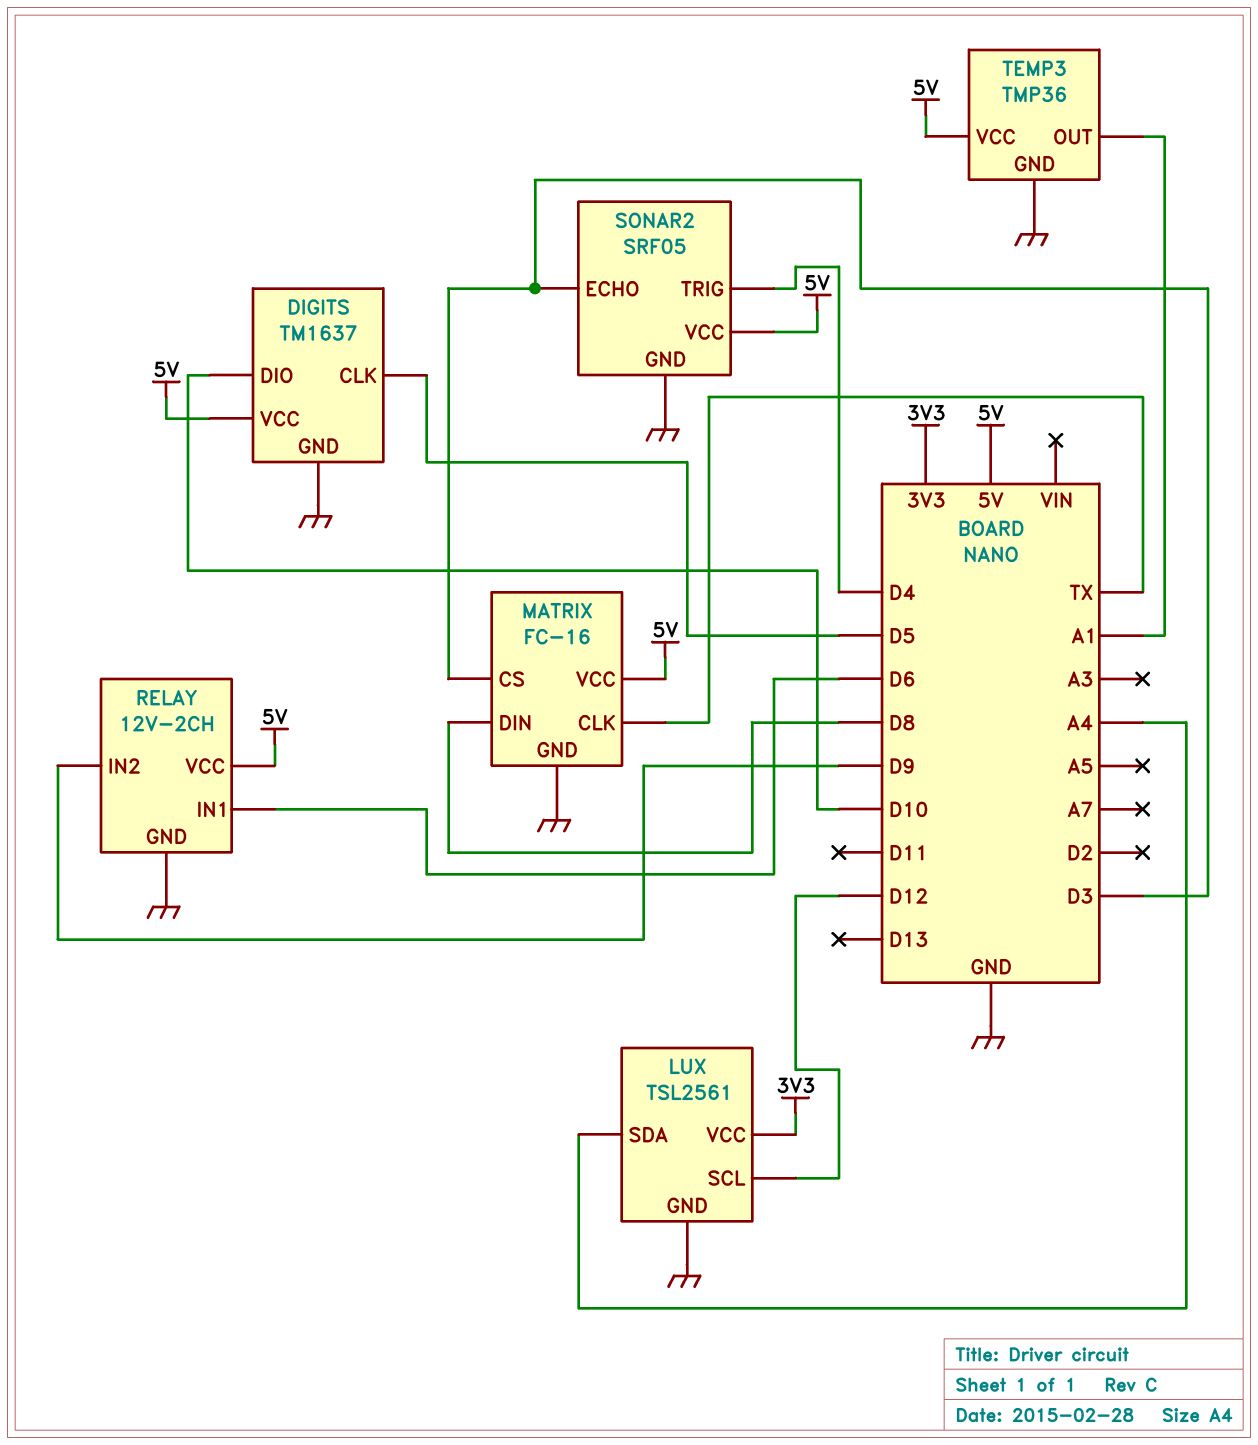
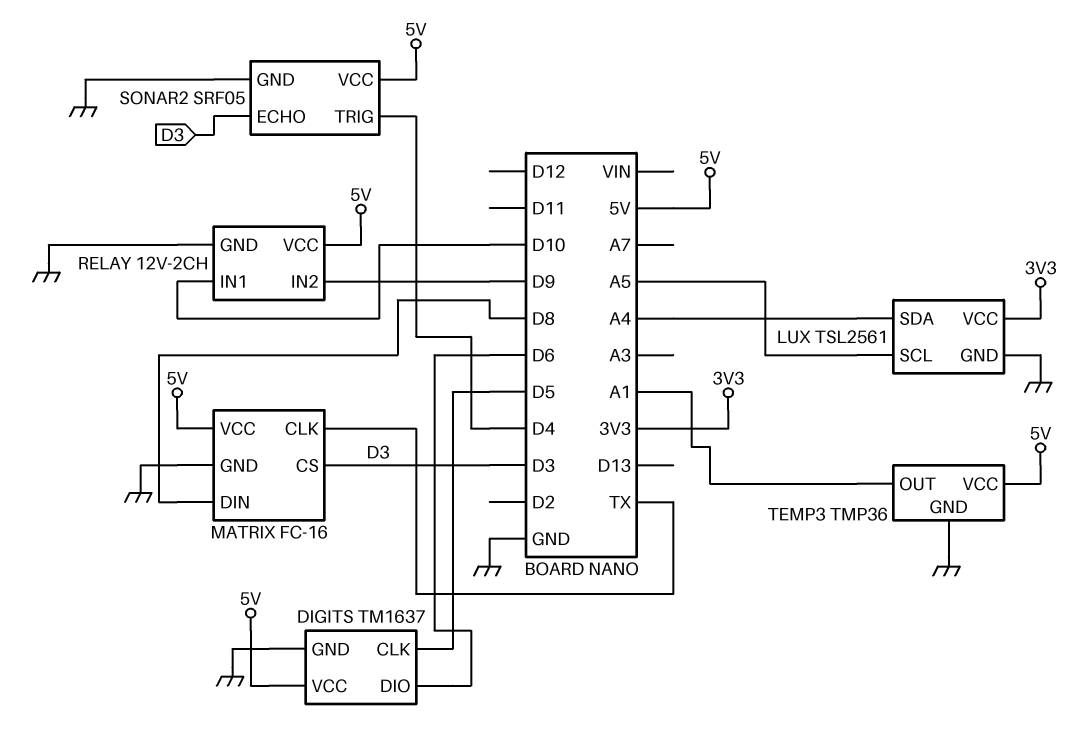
DIGITS pin DIO: D10 -> D6
LUX pin SCL: D12 -> A5
RELAY pin IN1: D6 -> D10

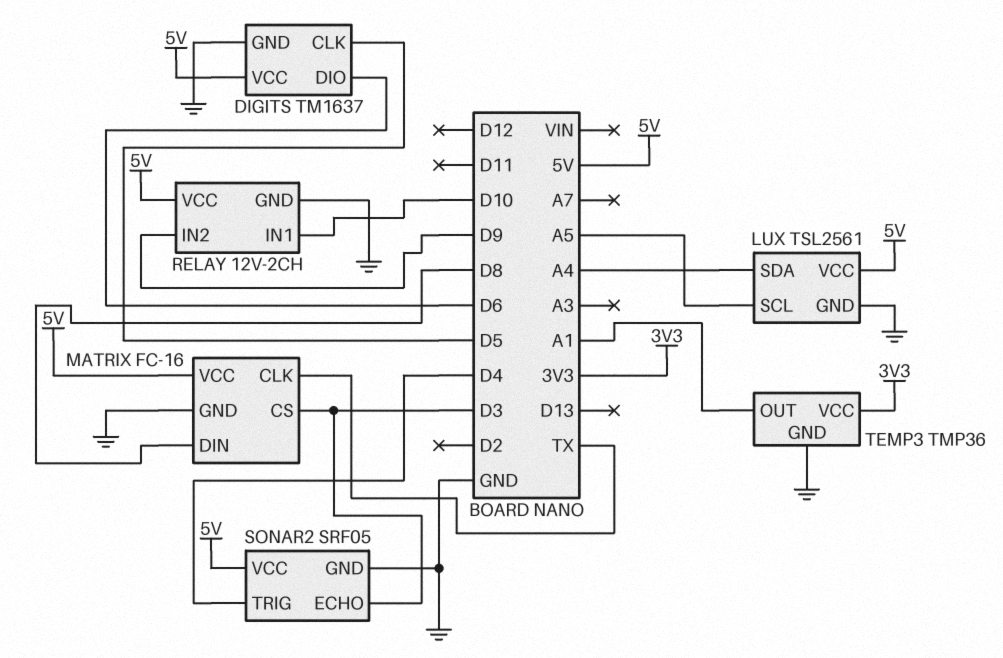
LUX pin VCC: 3V3 -> 5V
TEMP3 pin VCC: 5V -> 3V3

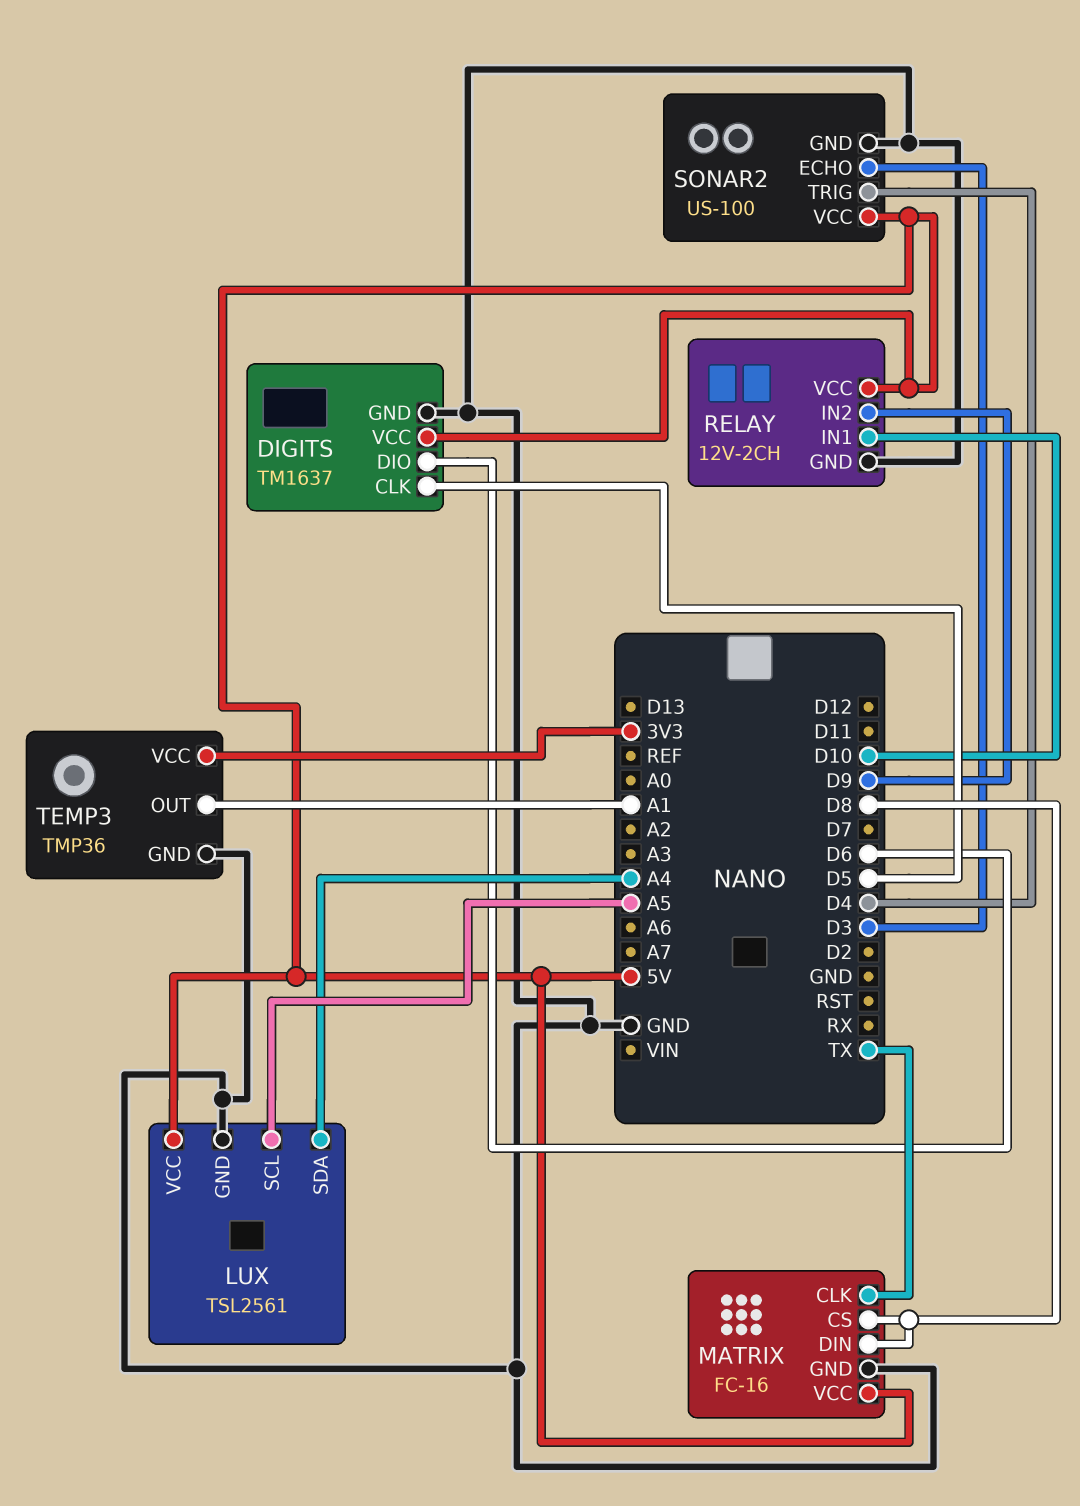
MATRIX pin CS: D3 -> D8
SONAR2: SRF05 -> US-100

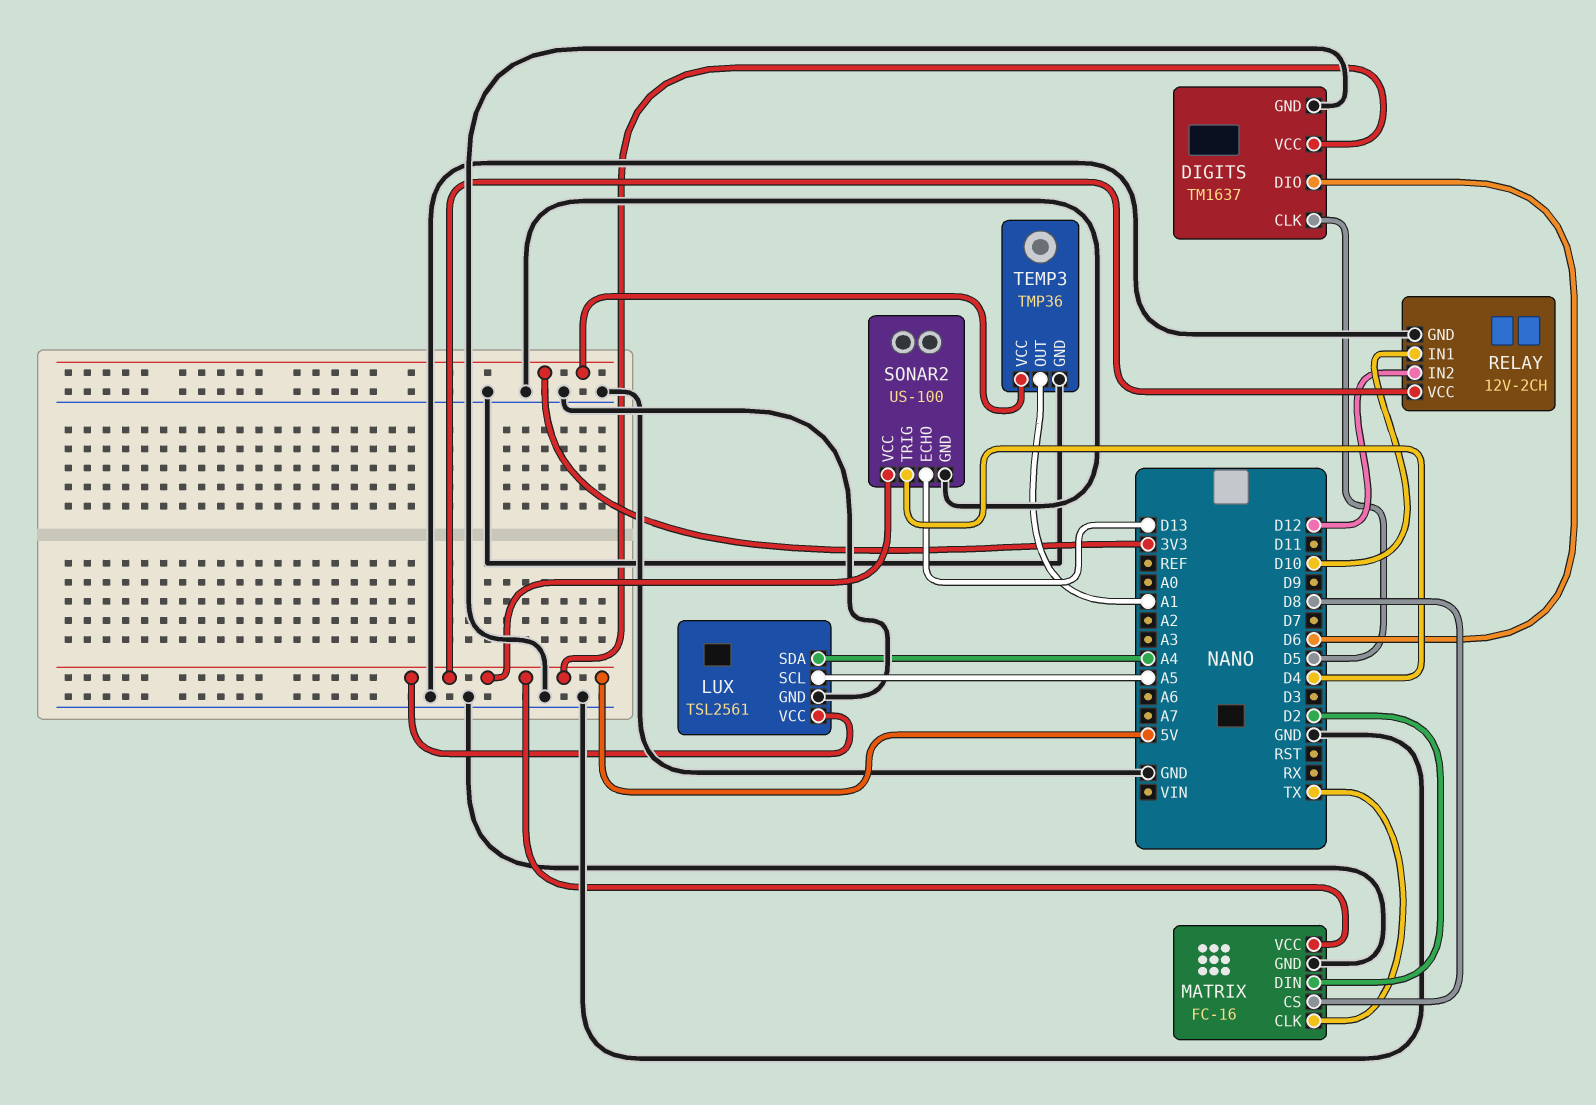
MATRIX pin DIN: D8 -> D2
RELAY pin IN2: D9 -> D12
SONAR2 pin ECHO: D3 -> D13

